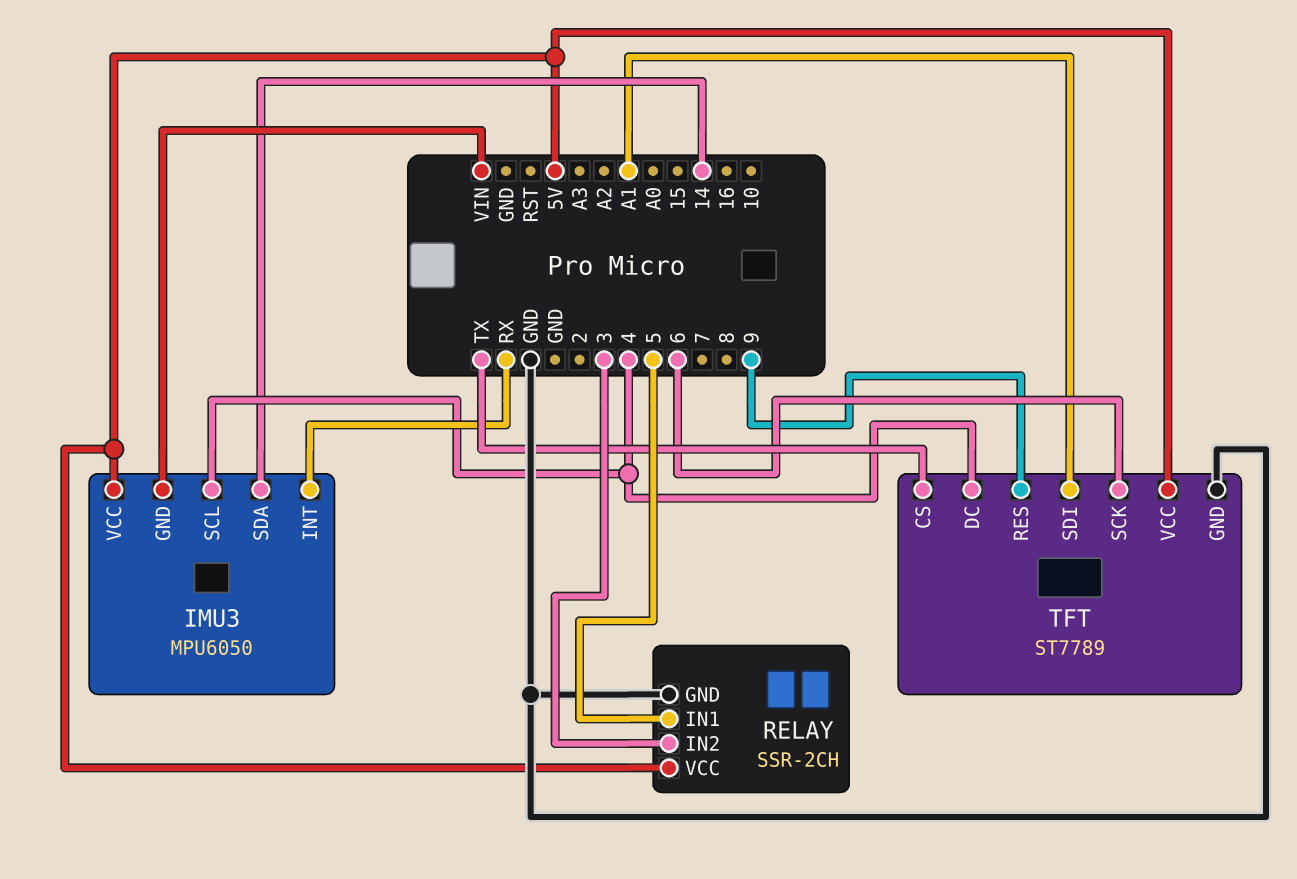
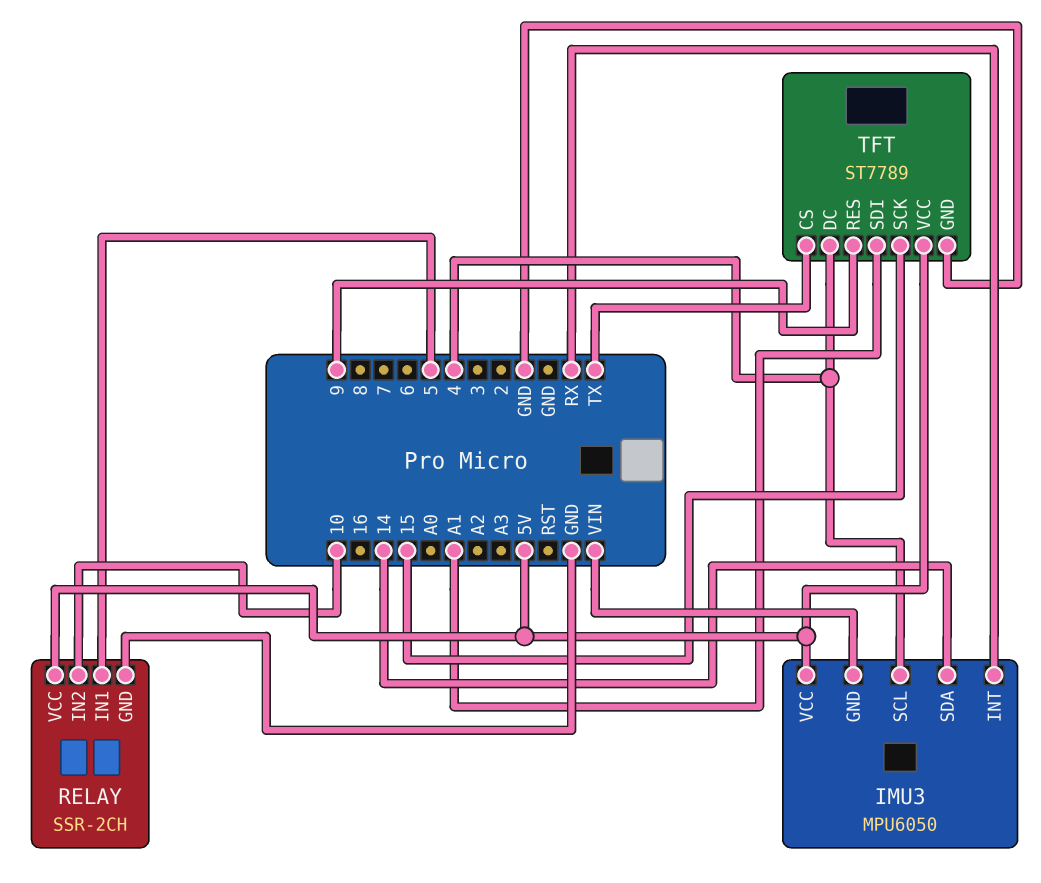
RELAY pin IN2: 3 -> 10
TFT pin SCK: 6 -> 15

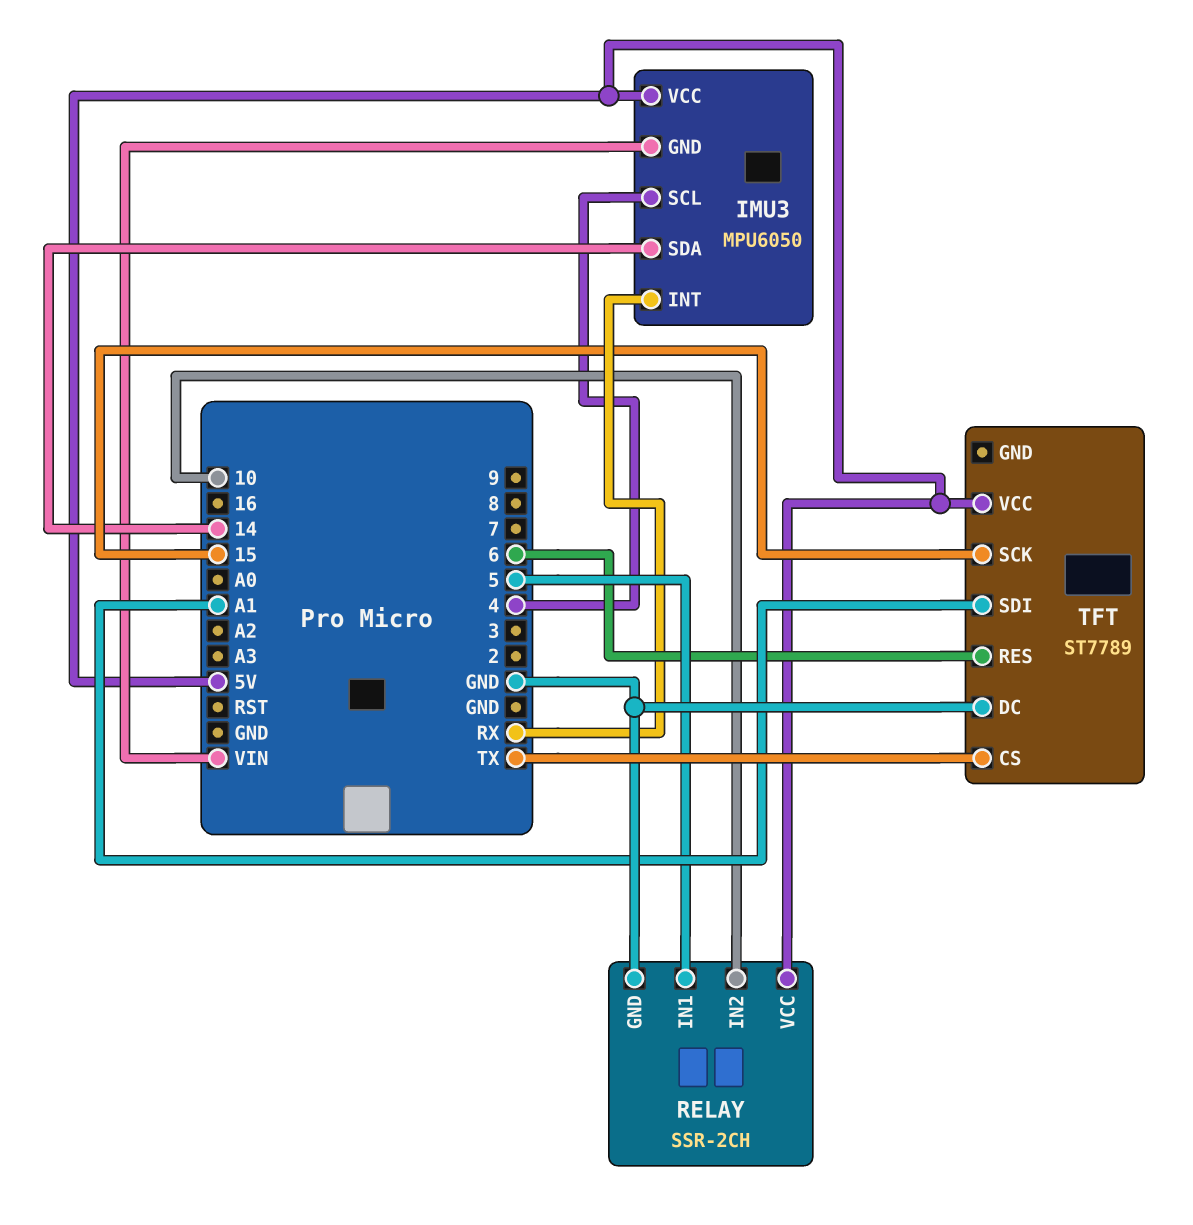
TFT pin DC: 4 -> GND
TFT pin GND: GND -> none
TFT pin RES: 9 -> 6

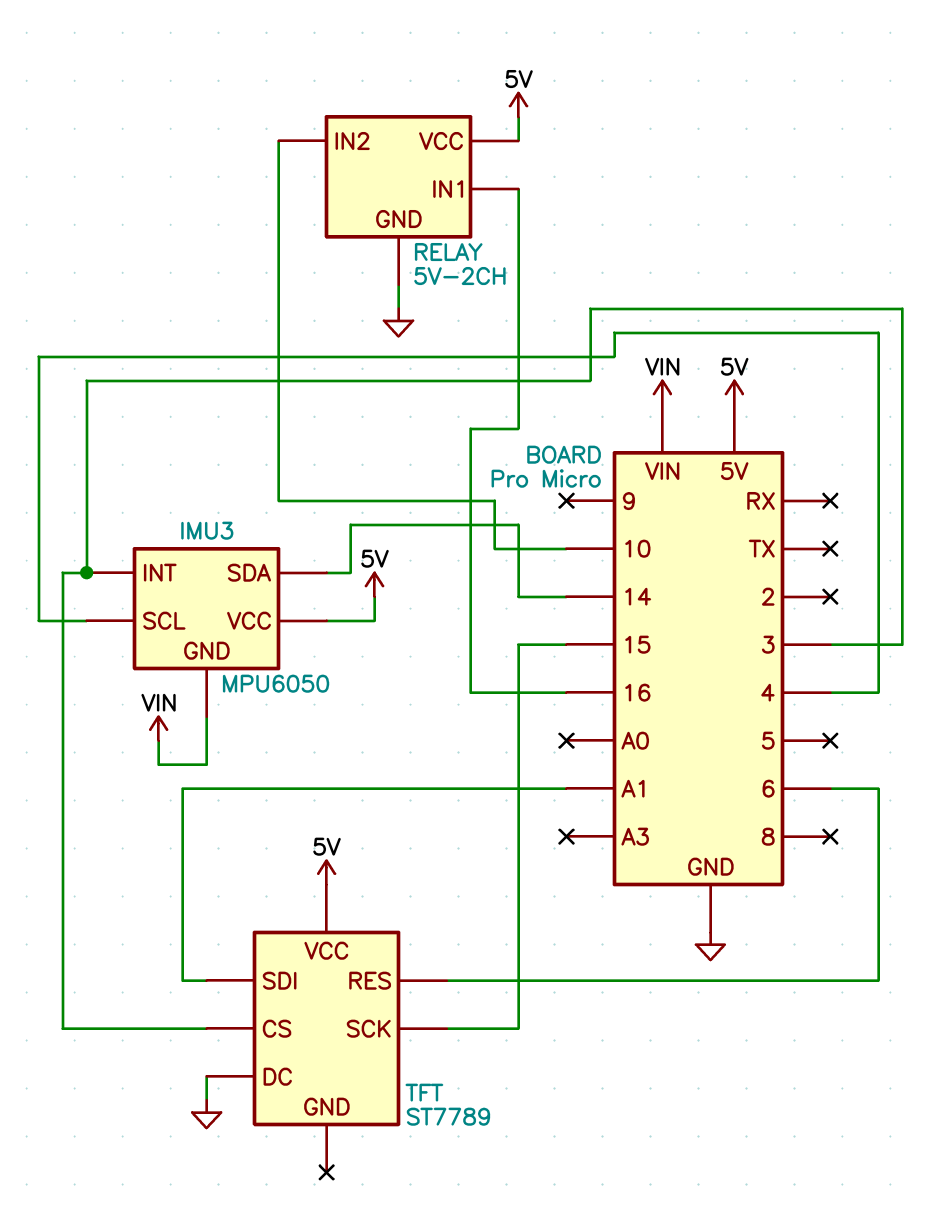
IMU3 pin INT: RX -> 3
RELAY: SSR-2CH -> 5V-2CH
RELAY pin IN1: 5 -> 16
TFT pin CS: TX -> 3

